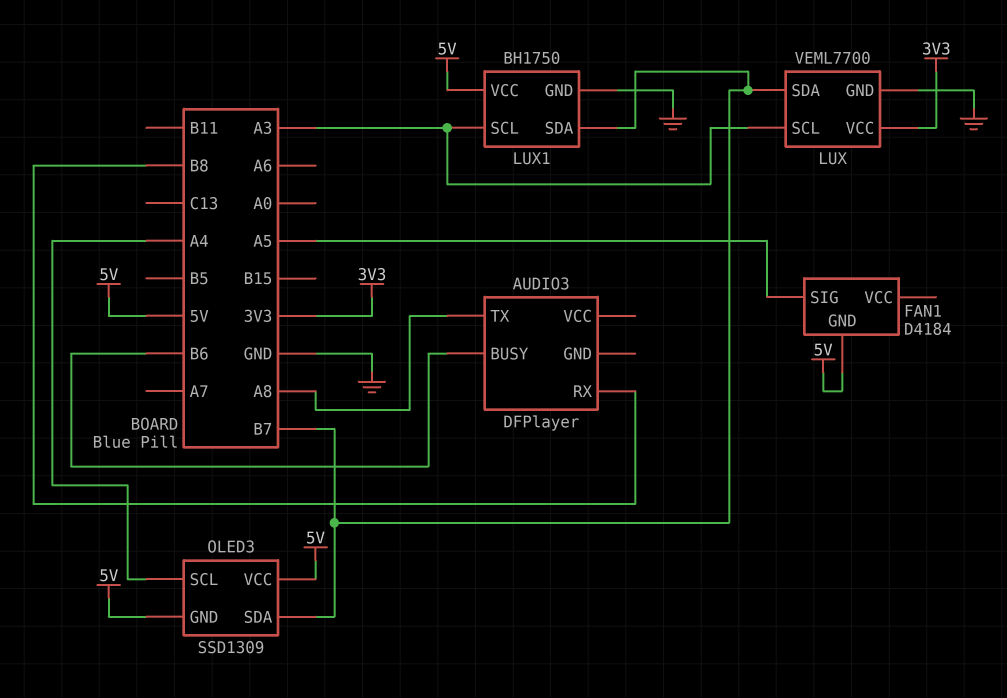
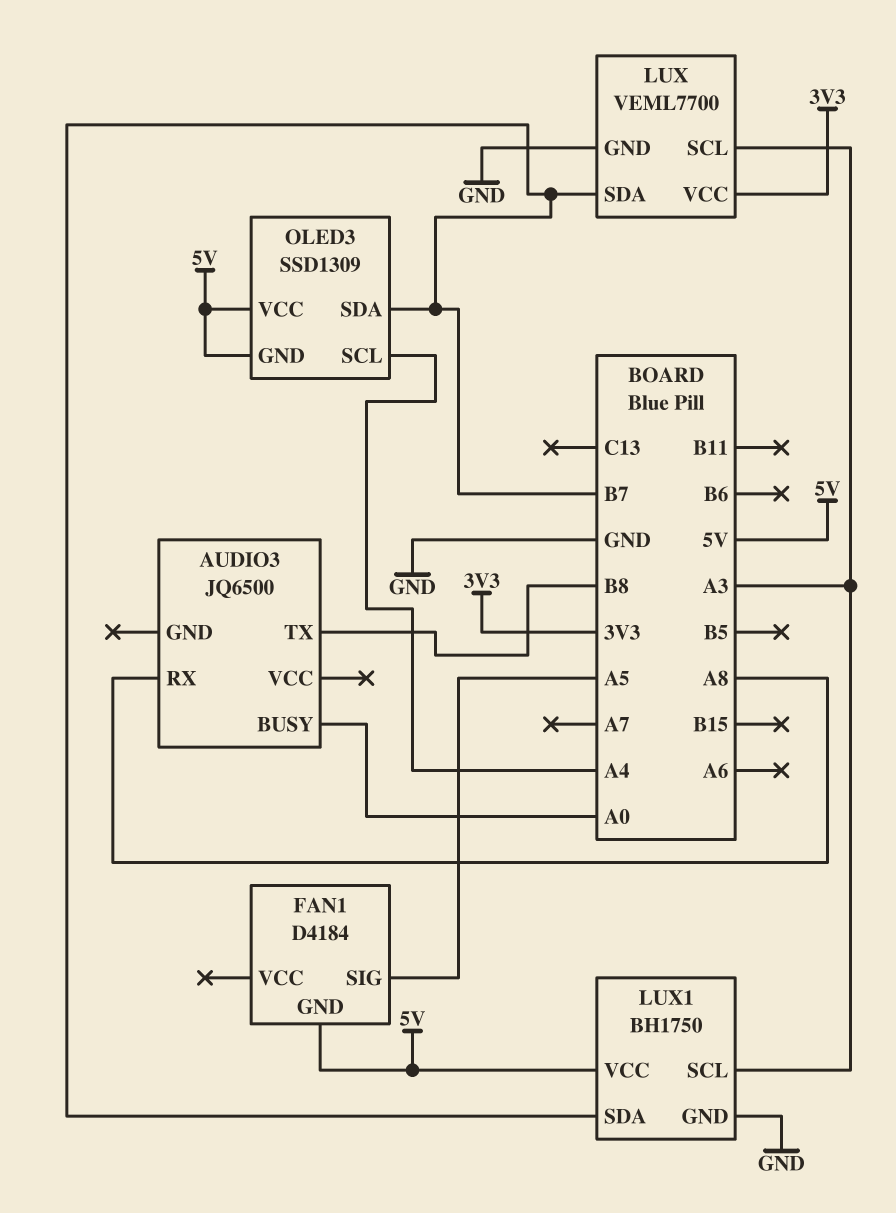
AUDIO3: DFPlayer -> JQ6500
AUDIO3 pin BUSY: B6 -> A0
AUDIO3 pin RX: B8 -> A8
AUDIO3 pin TX: A8 -> B8

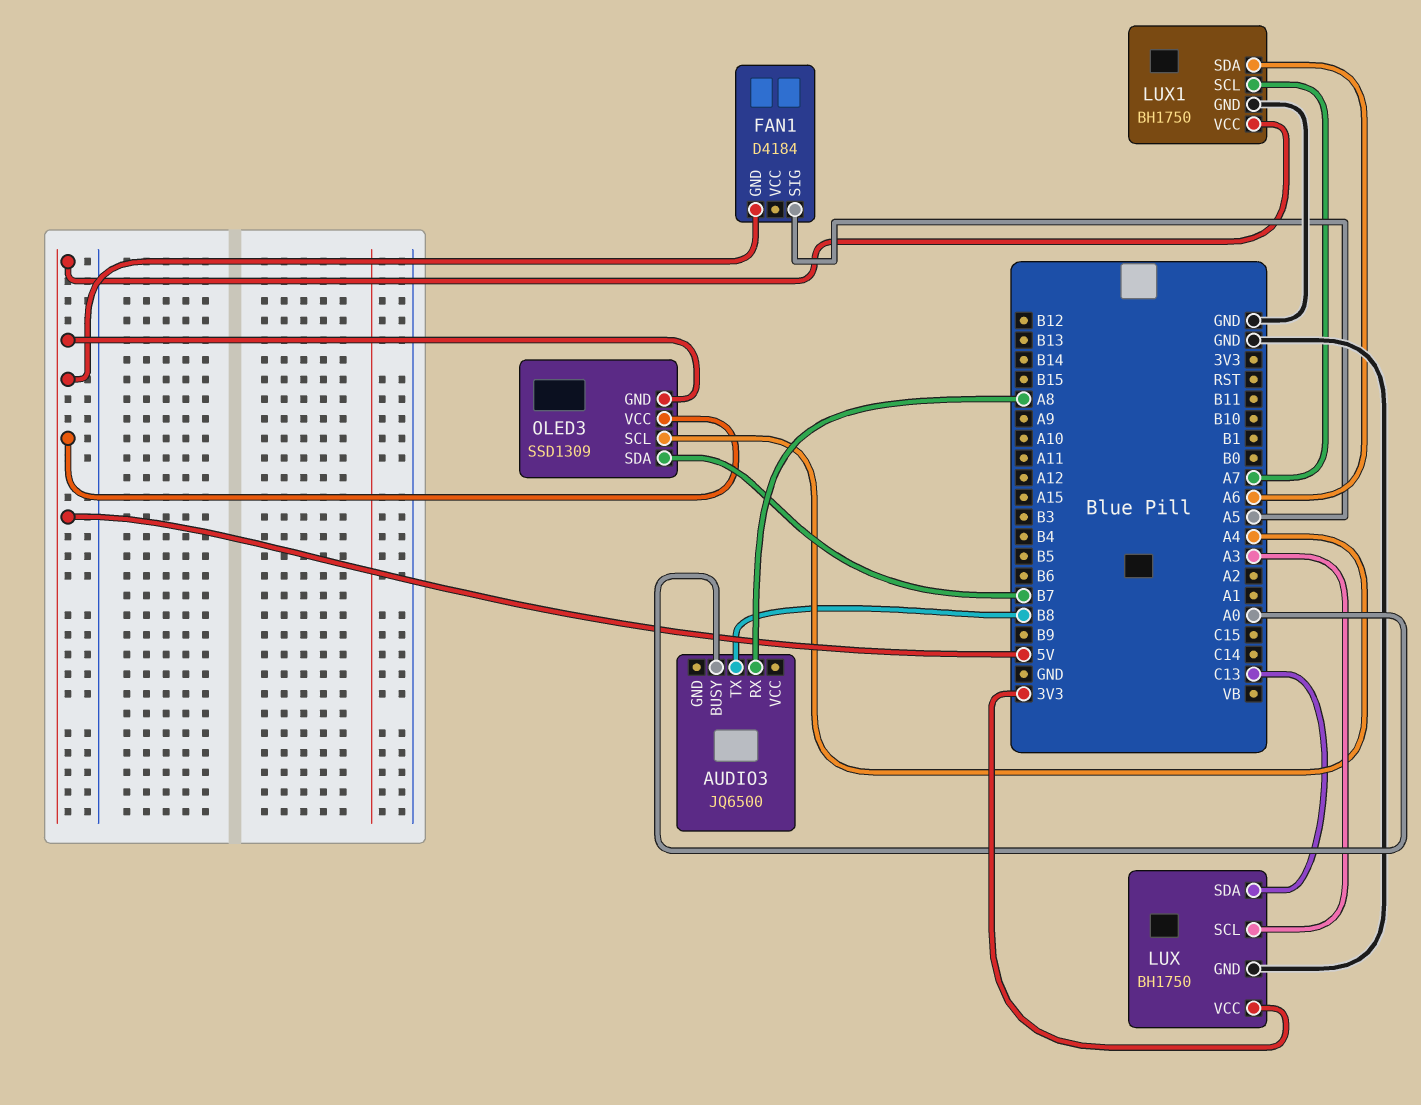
LUX: VEML7700 -> BH1750
LUX pin SDA: B7 -> C13
LUX1 pin SCL: A3 -> A7
LUX1 pin SDA: B7 -> A6

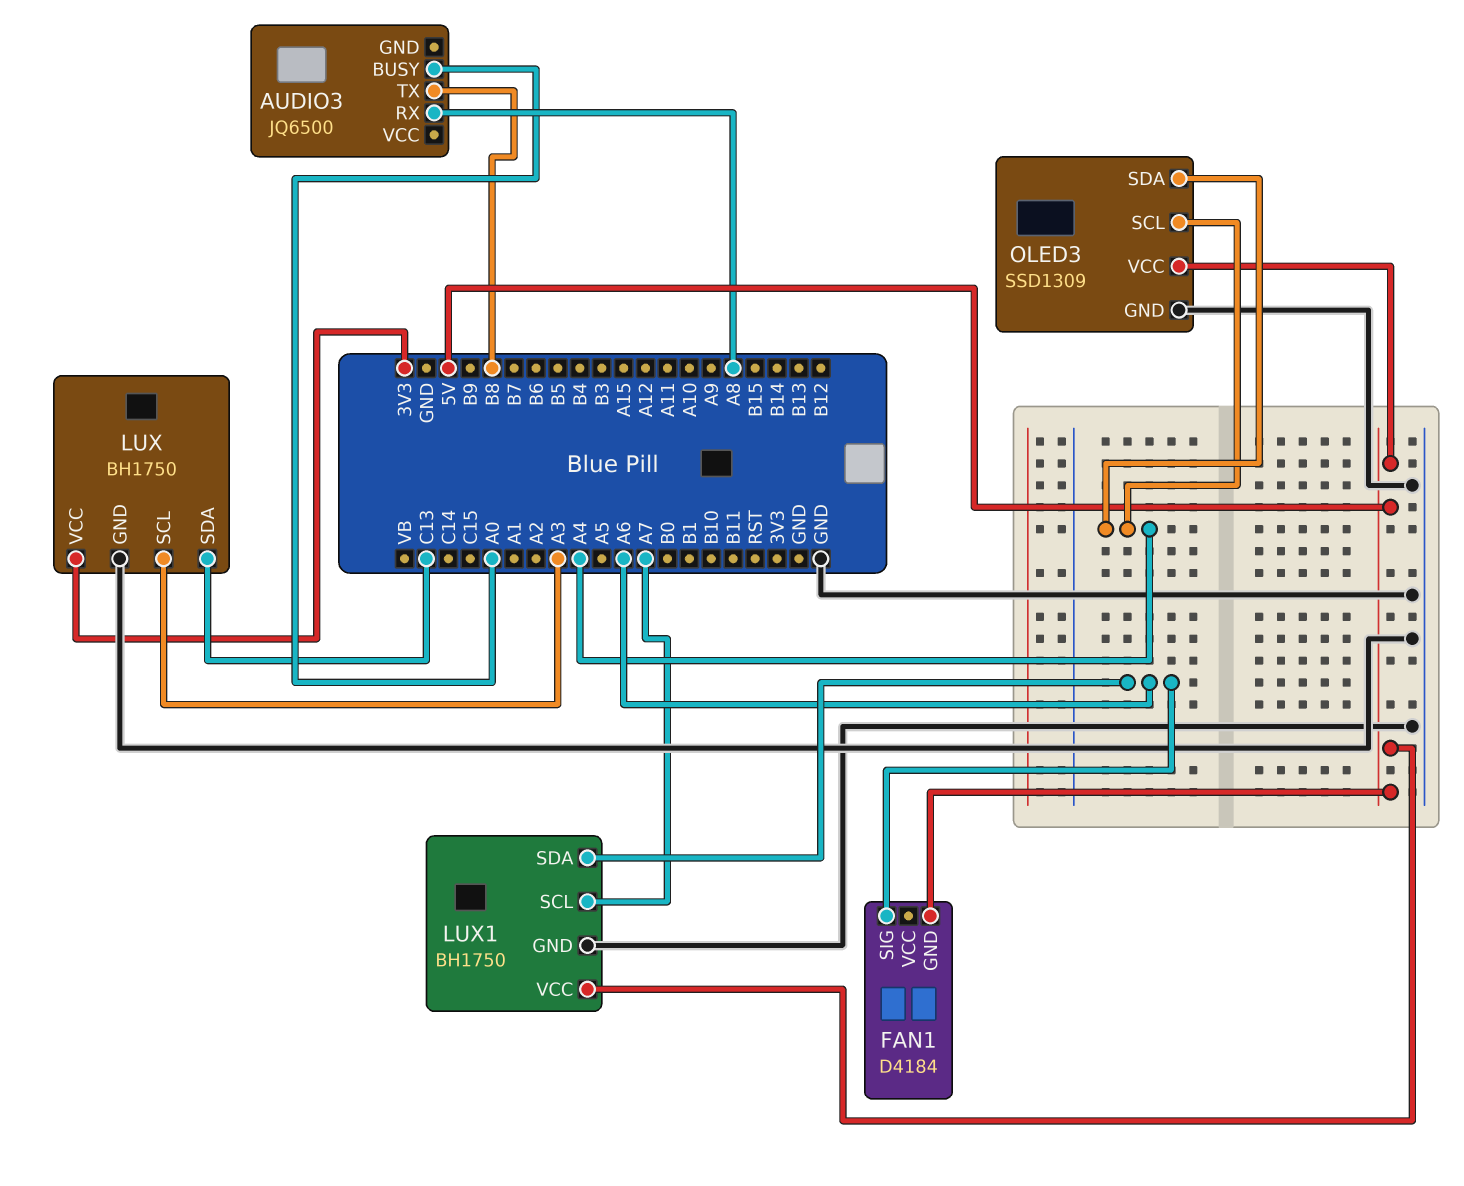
FAN1 pin SIG: A5 -> A6
OLED3 pin GND: 5V -> GND
OLED3 pin SDA: B7 -> A4

